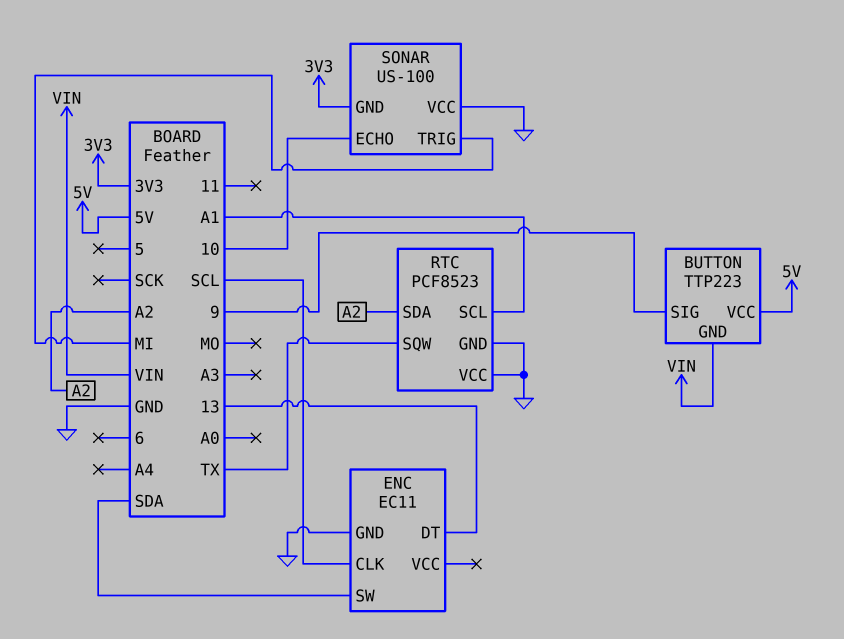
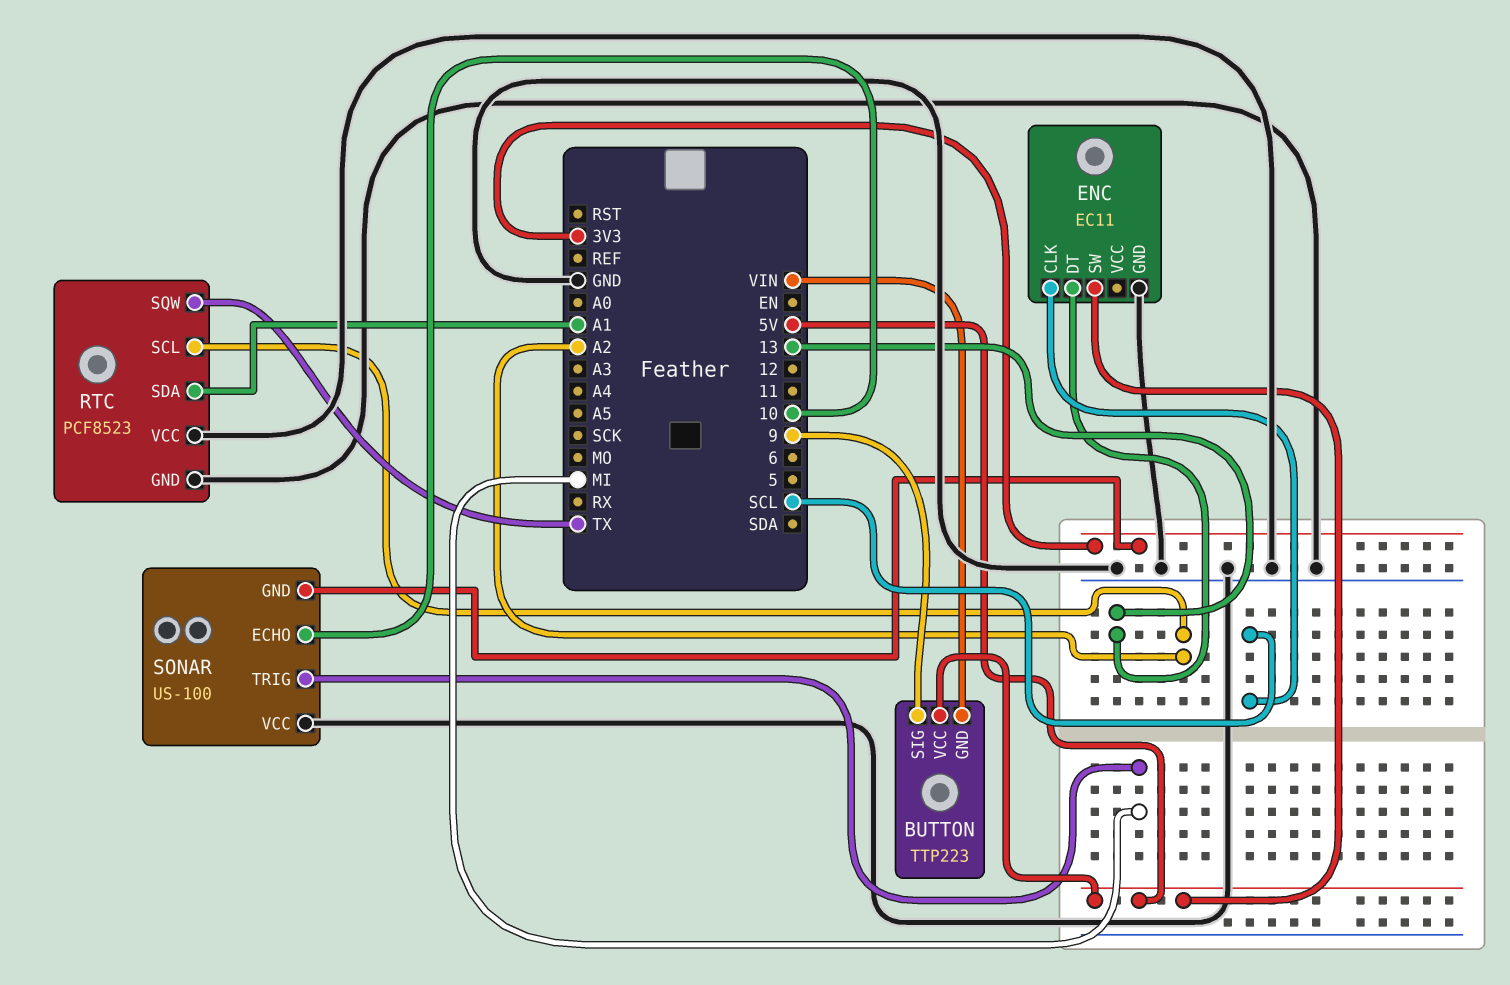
ENC pin SW: SDA -> 5V
RTC pin SCL: A1 -> A2
RTC pin SDA: A2 -> A1

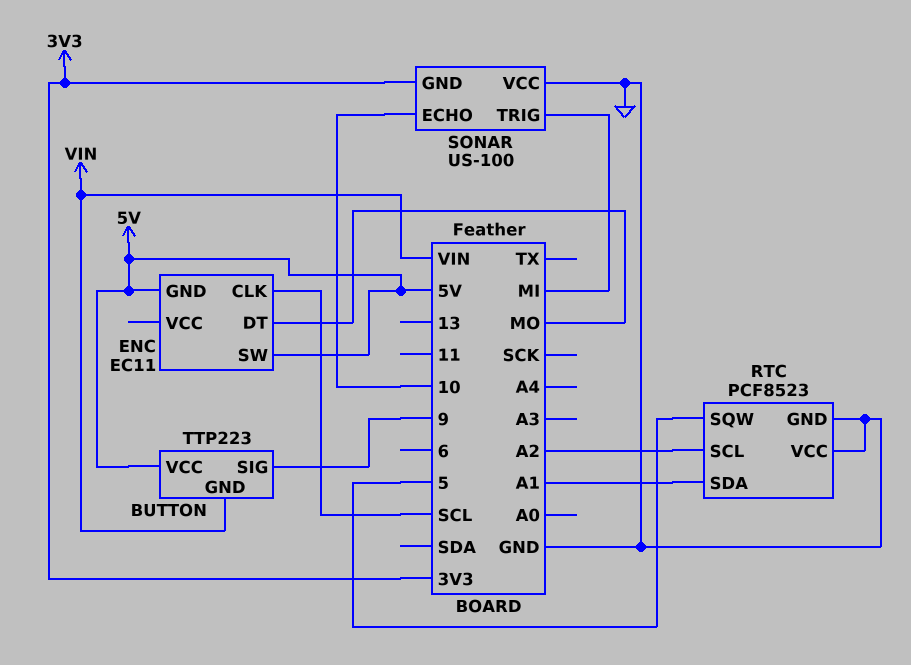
ENC pin DT: 13 -> MO
ENC pin GND: GND -> 5V
RTC pin SQW: TX -> 5

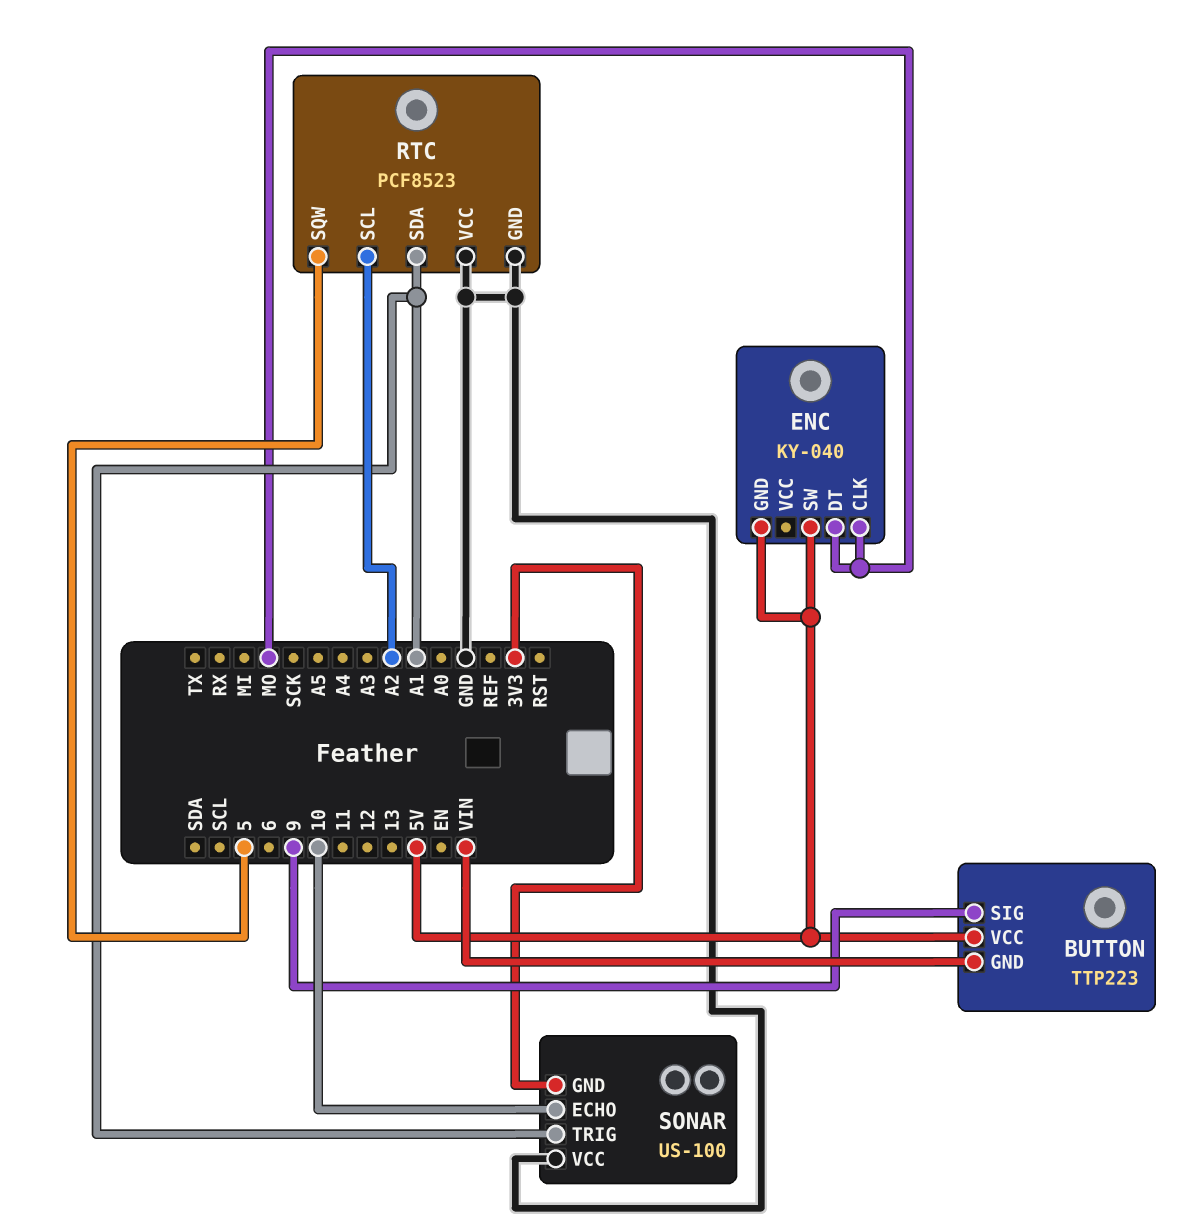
ENC: EC11 -> KY-040
ENC pin CLK: SCL -> MO
SONAR pin TRIG: MI -> A1

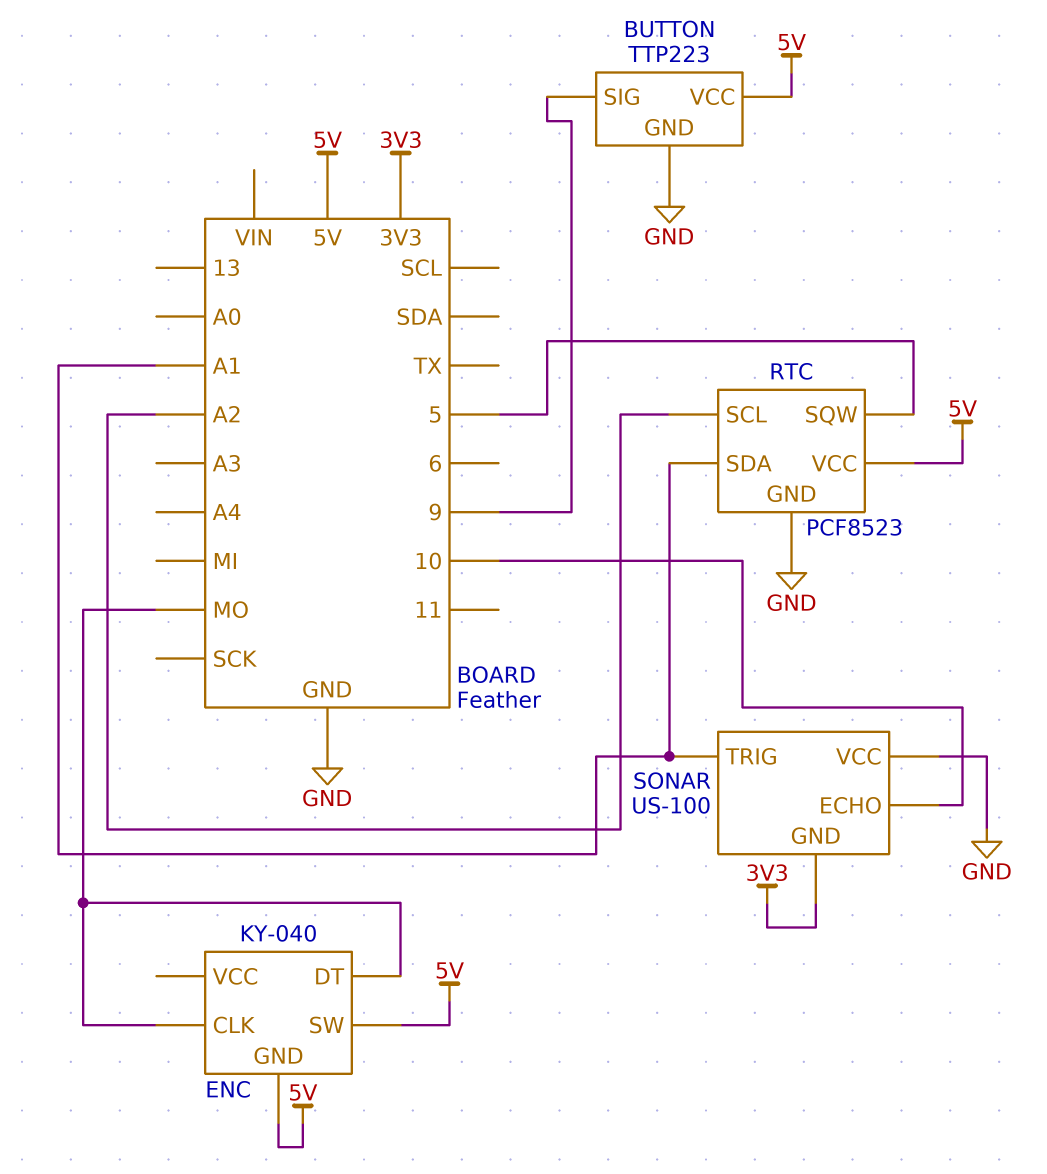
BUTTON pin GND: VIN -> GND
RTC pin VCC: GND -> 5V

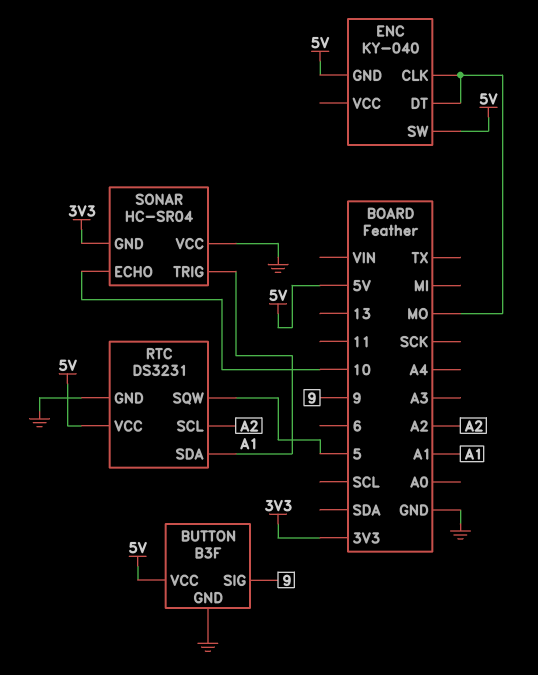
BUTTON: TTP223 -> B3F
RTC: PCF8523 -> DS3231
SONAR: US-100 -> HC-SR04

